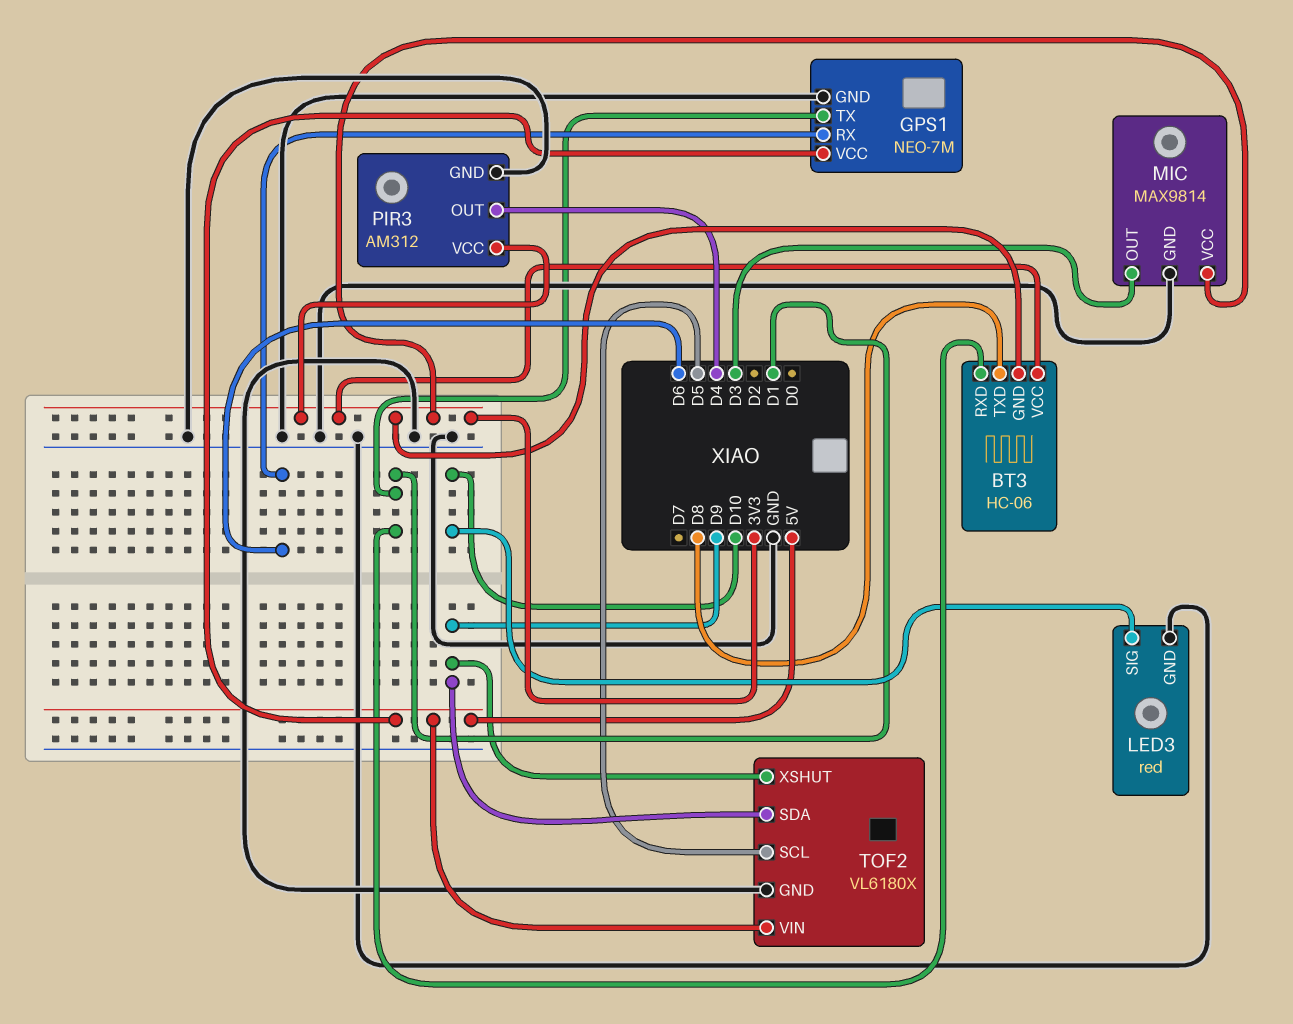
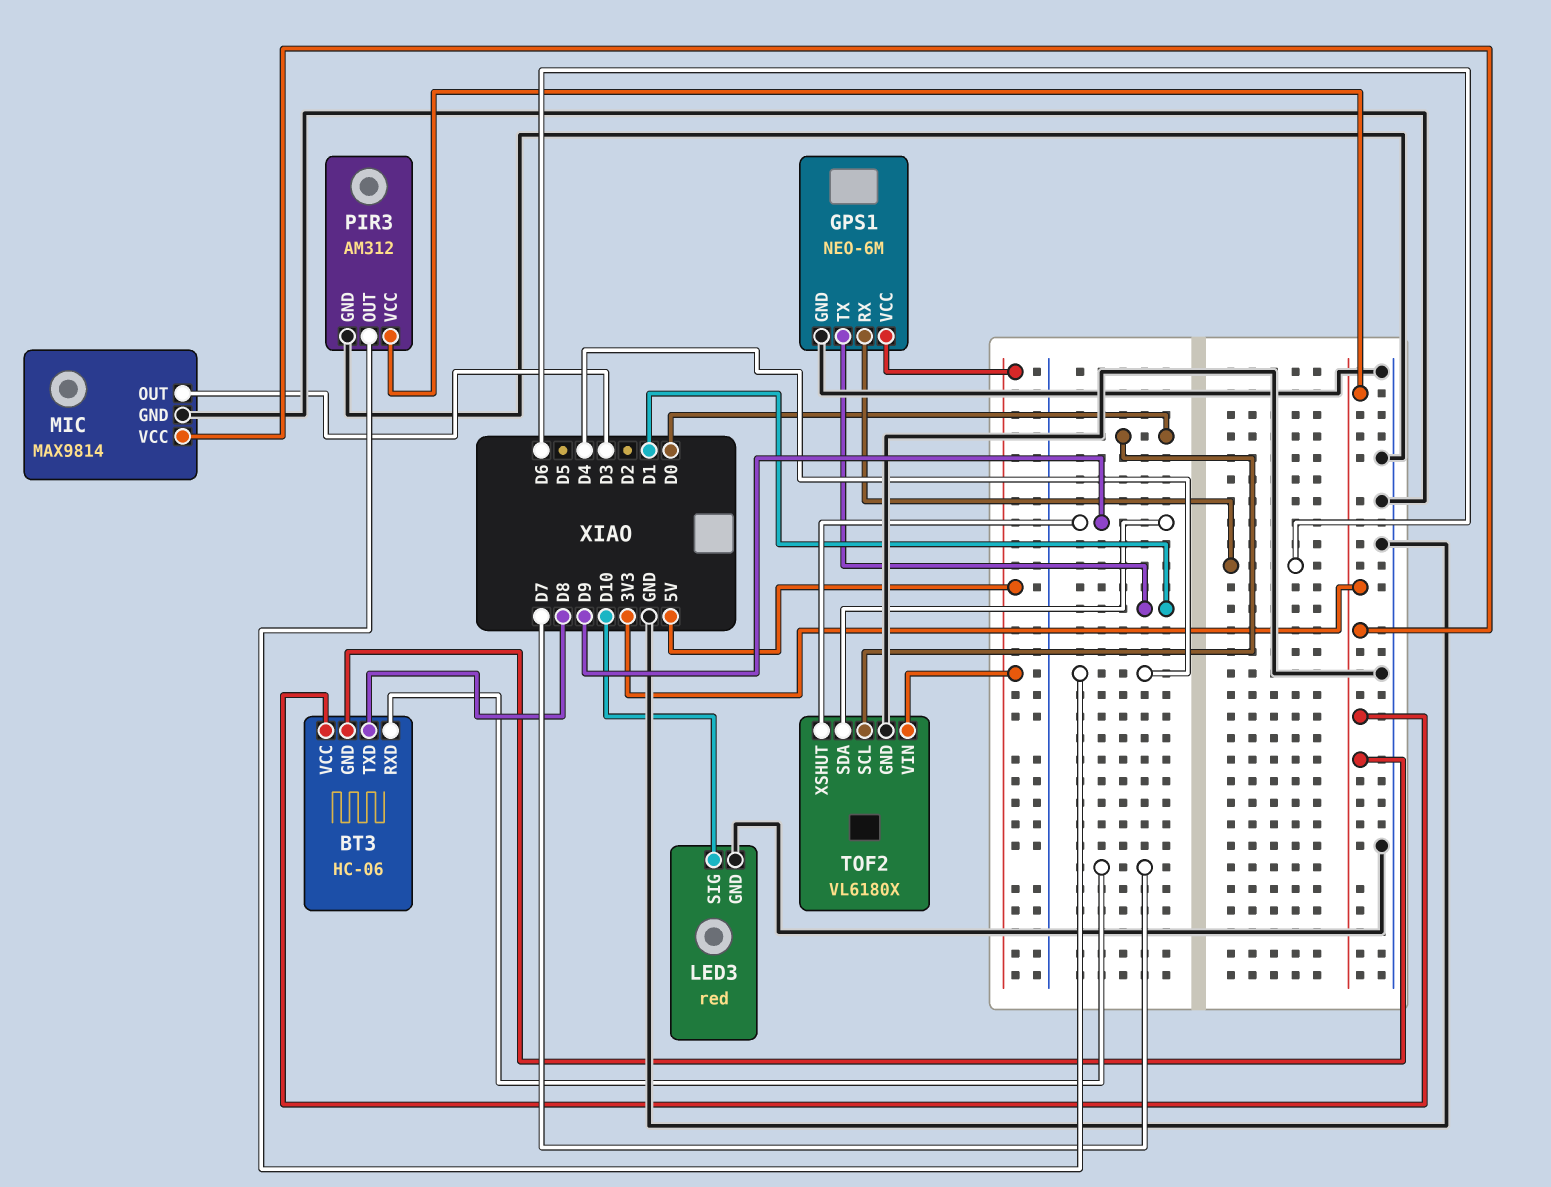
BT3 pin RXD: D1 -> D7
GPS1: NEO-7M -> NEO-6M
TOF2 pin SCL: D5 -> D0

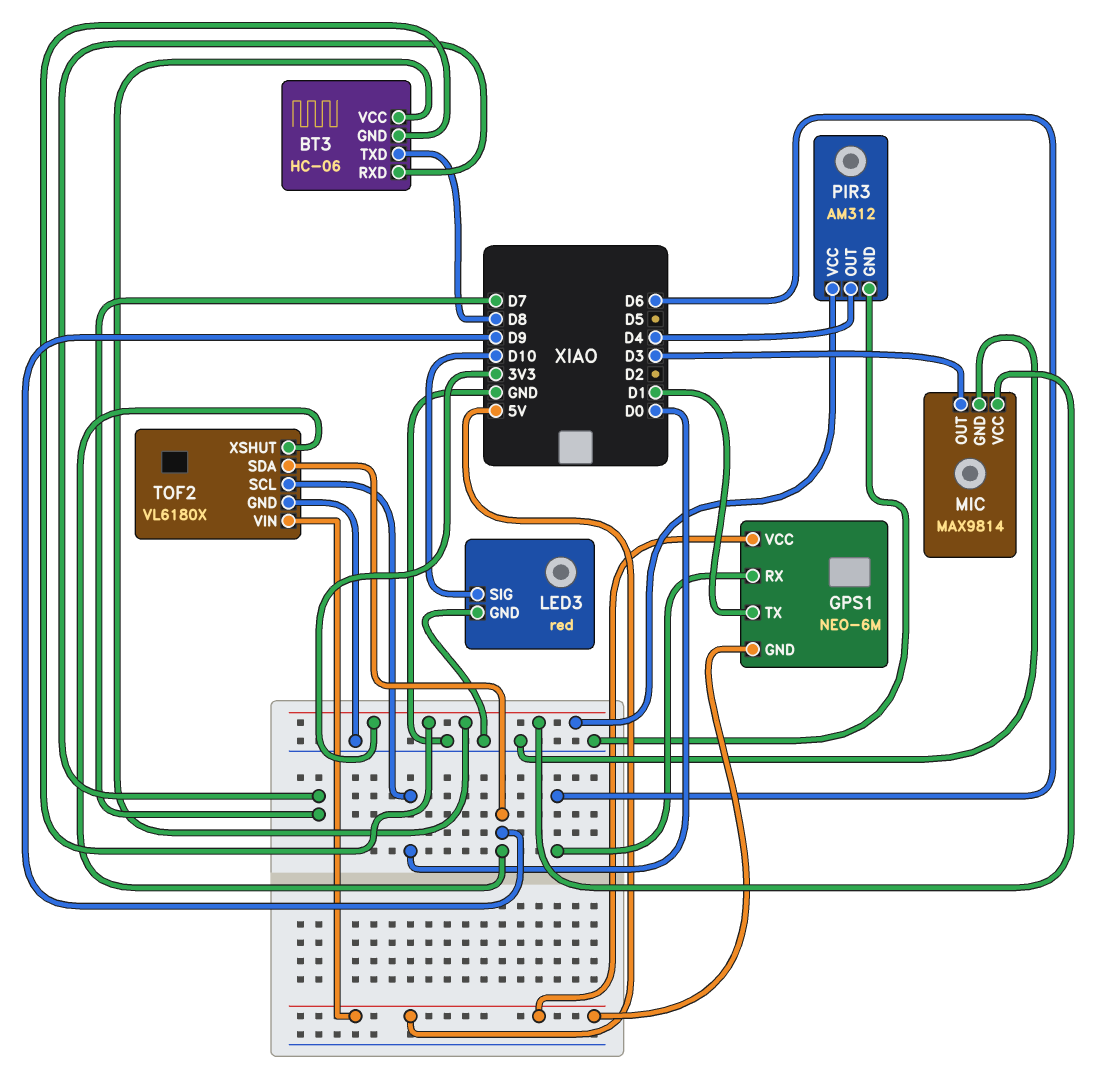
GPS1 pin GND: GND -> 5V

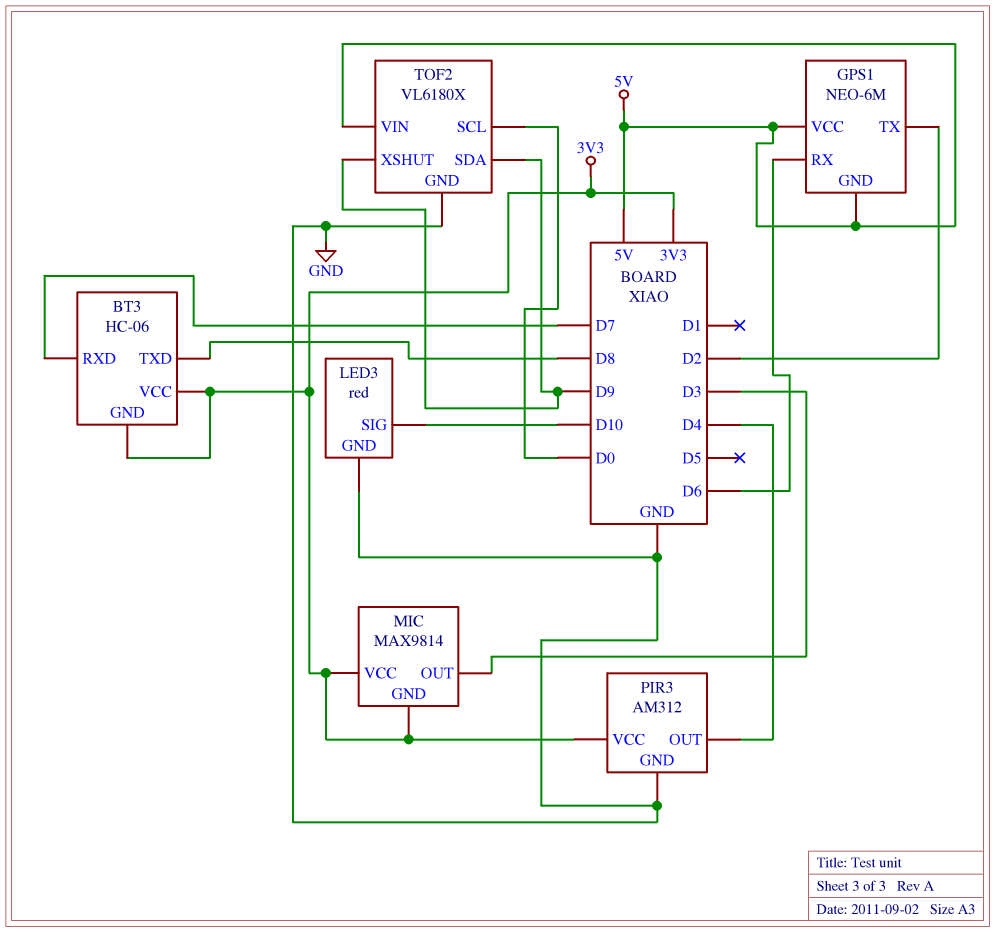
GPS1 pin TX: D1 -> D2
MIC pin GND: GND -> 3V3

